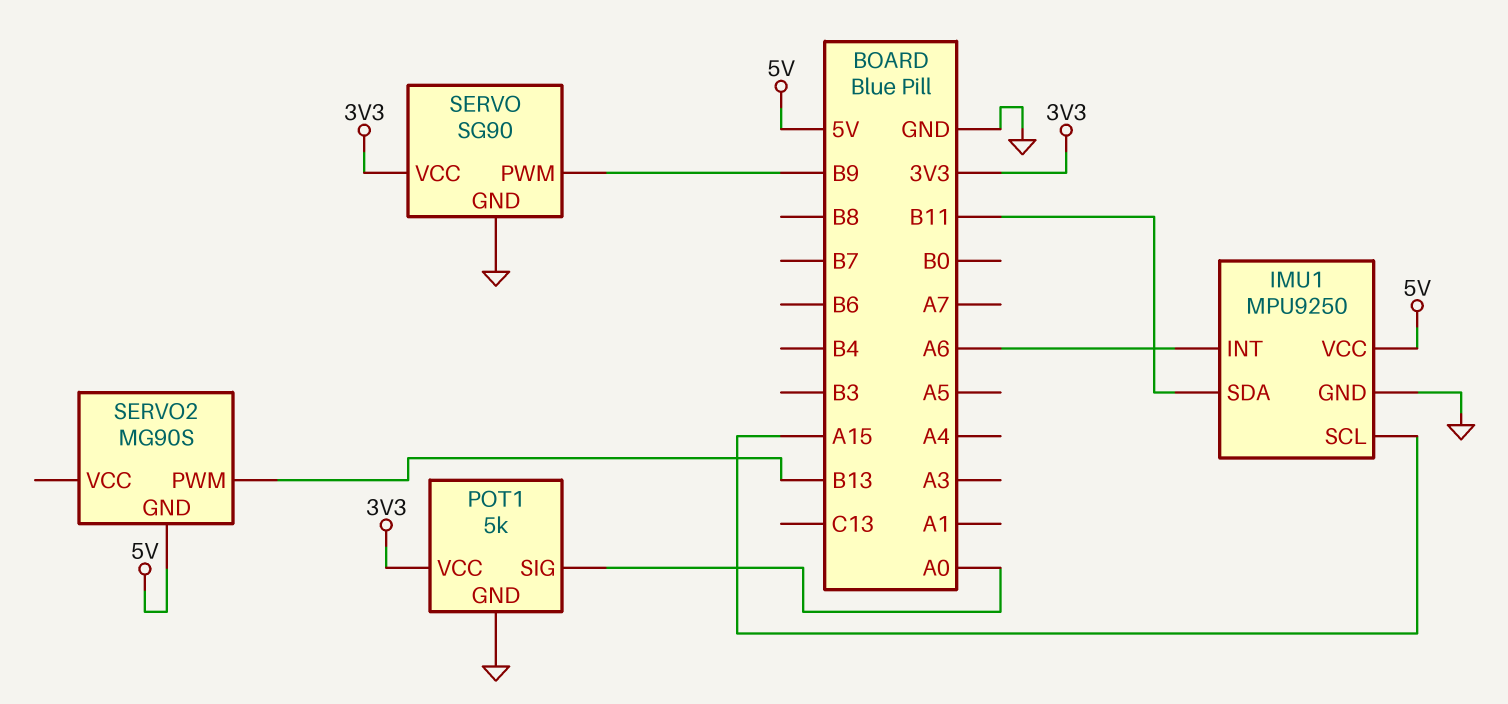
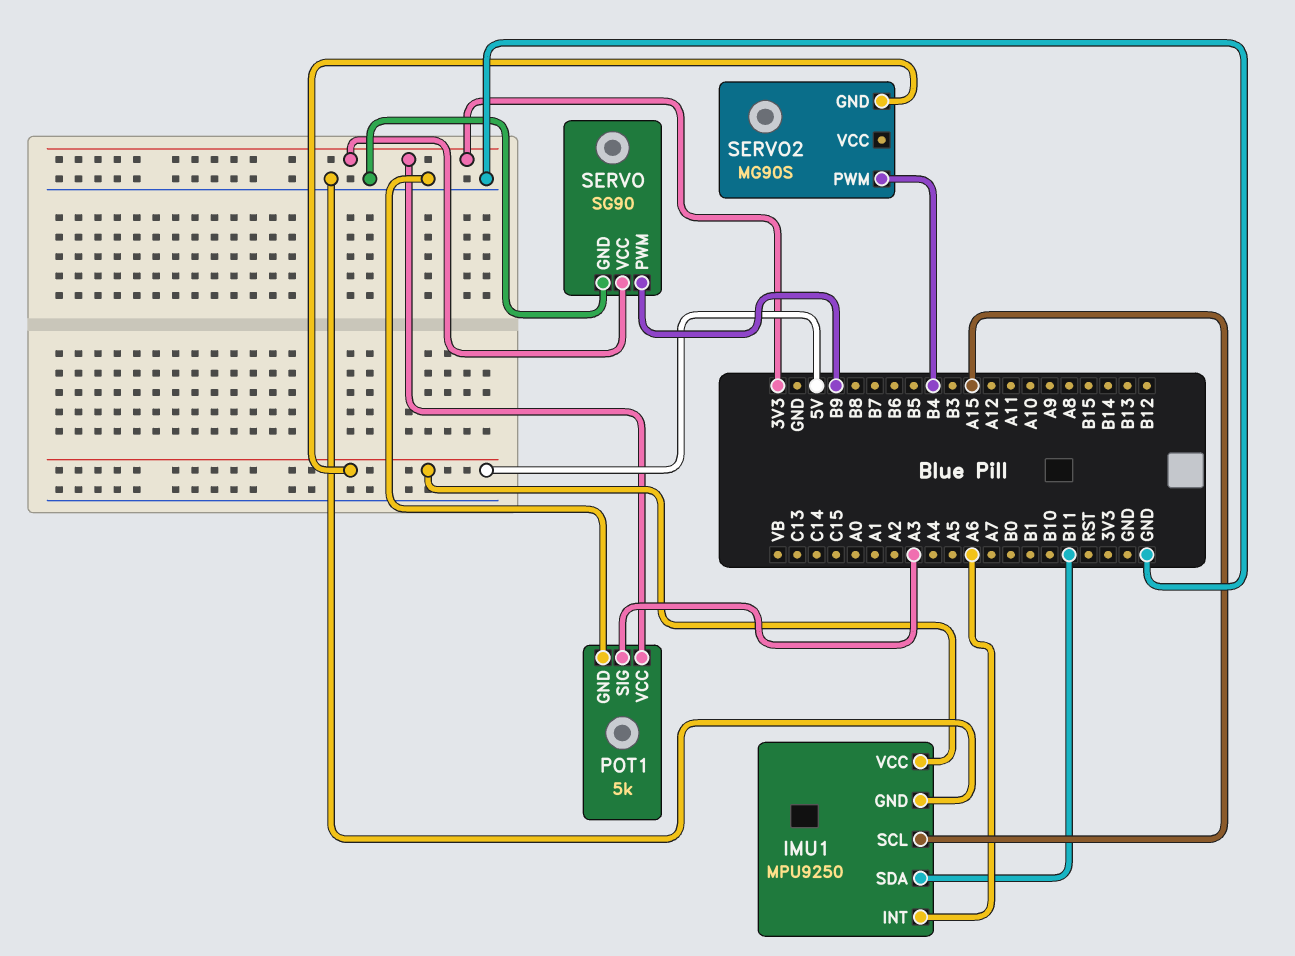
POT1 pin SIG: A0 -> A3
SERVO2 pin PWM: B13 -> B4

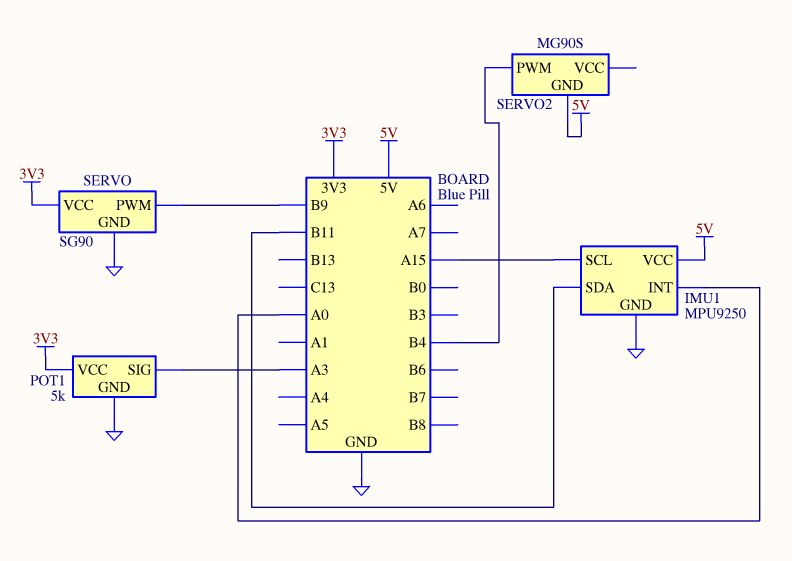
IMU1 pin INT: A6 -> A0

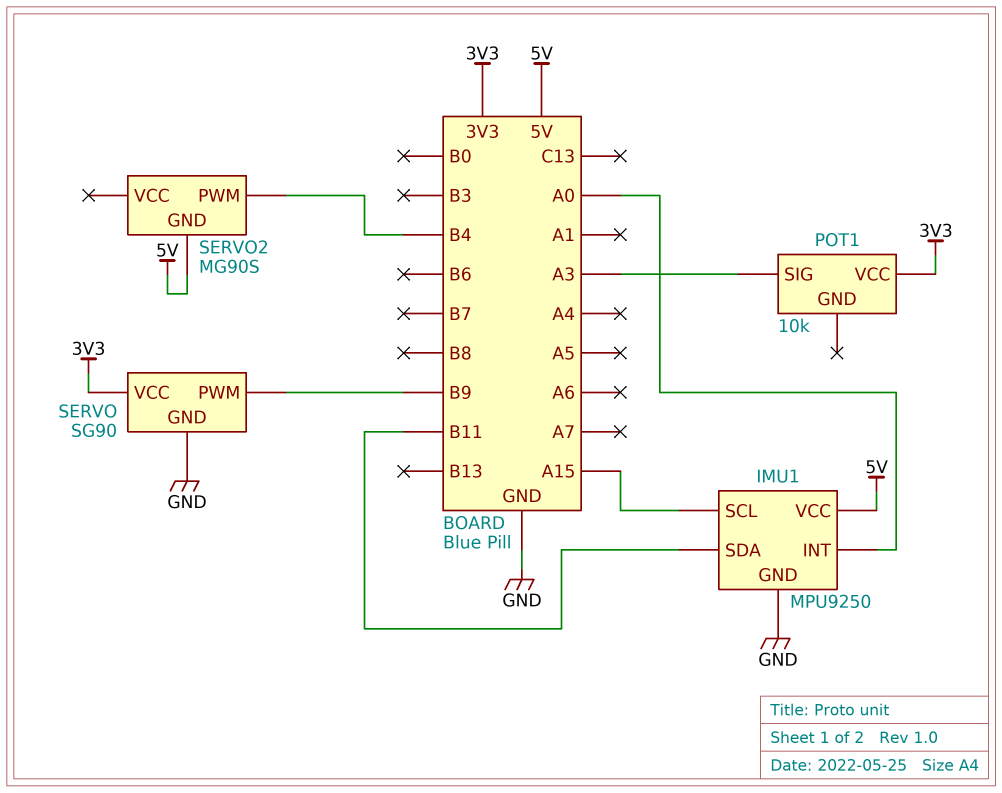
POT1: 5k -> 10k
POT1 pin GND: GND -> none

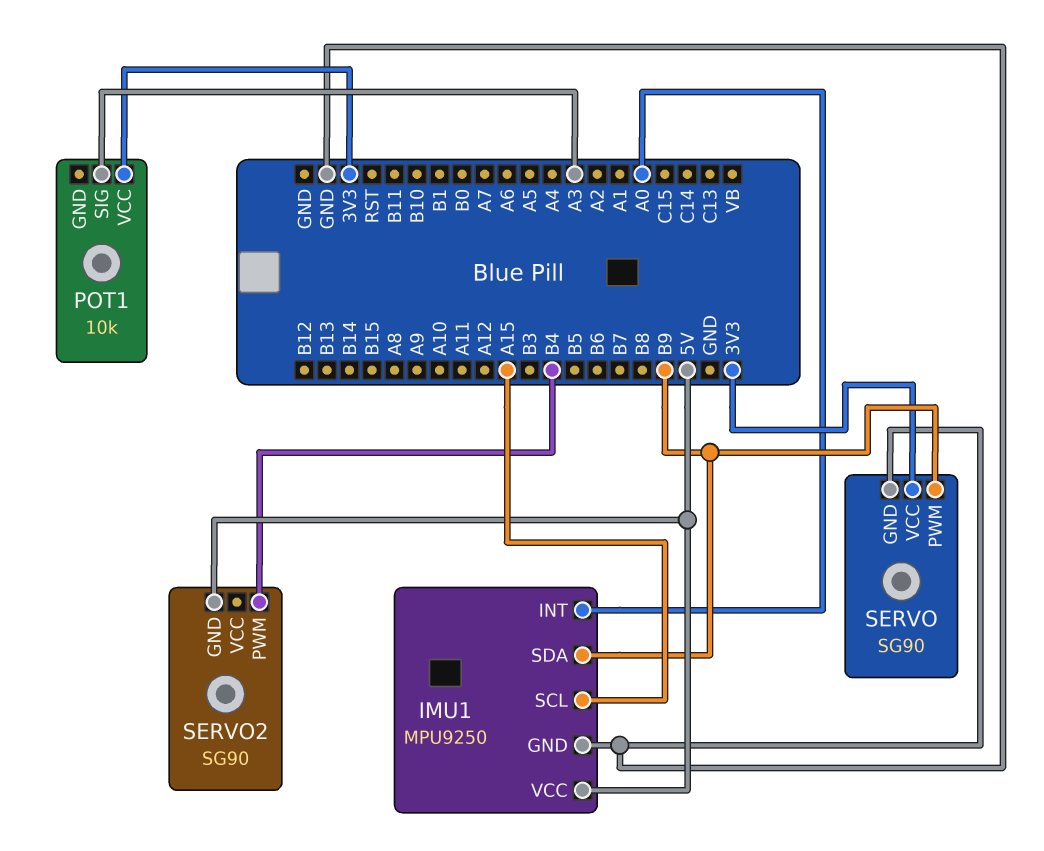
IMU1 pin SDA: B11 -> B9
SERVO2: MG90S -> SG90

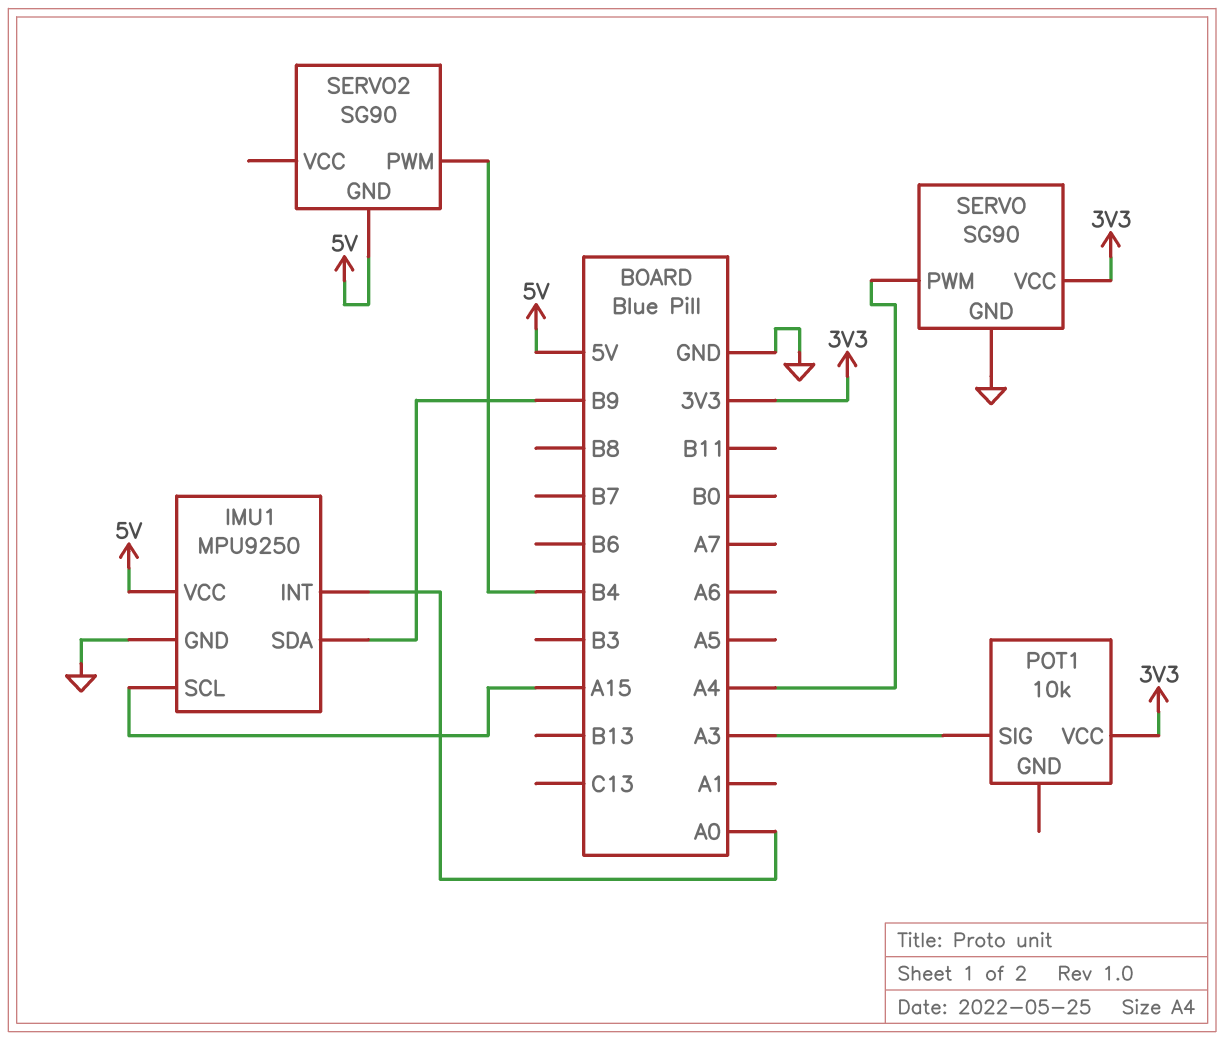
SERVO pin PWM: B9 -> A4

